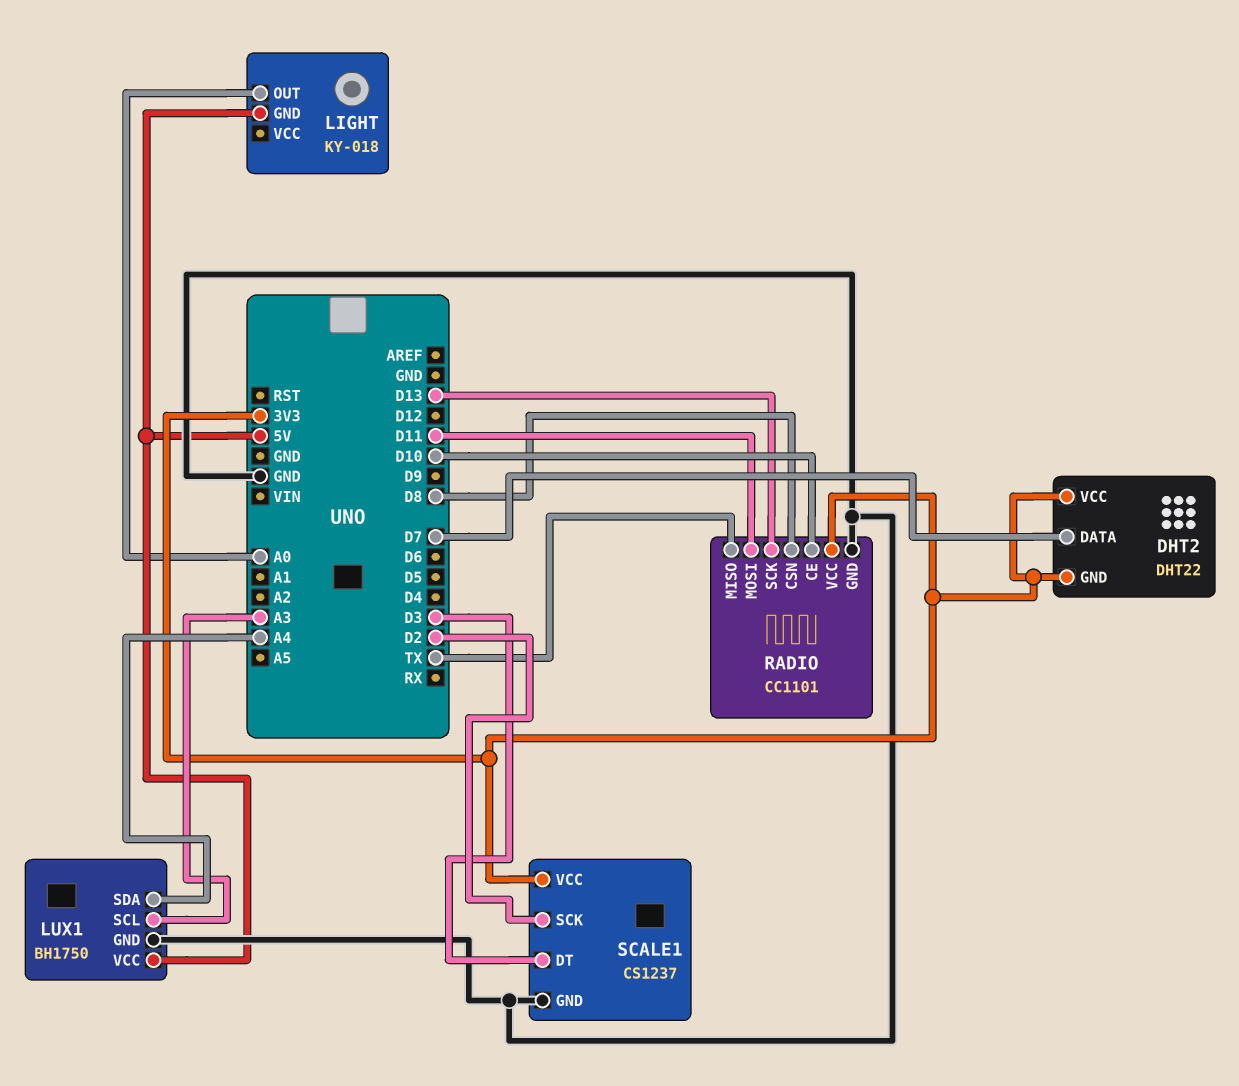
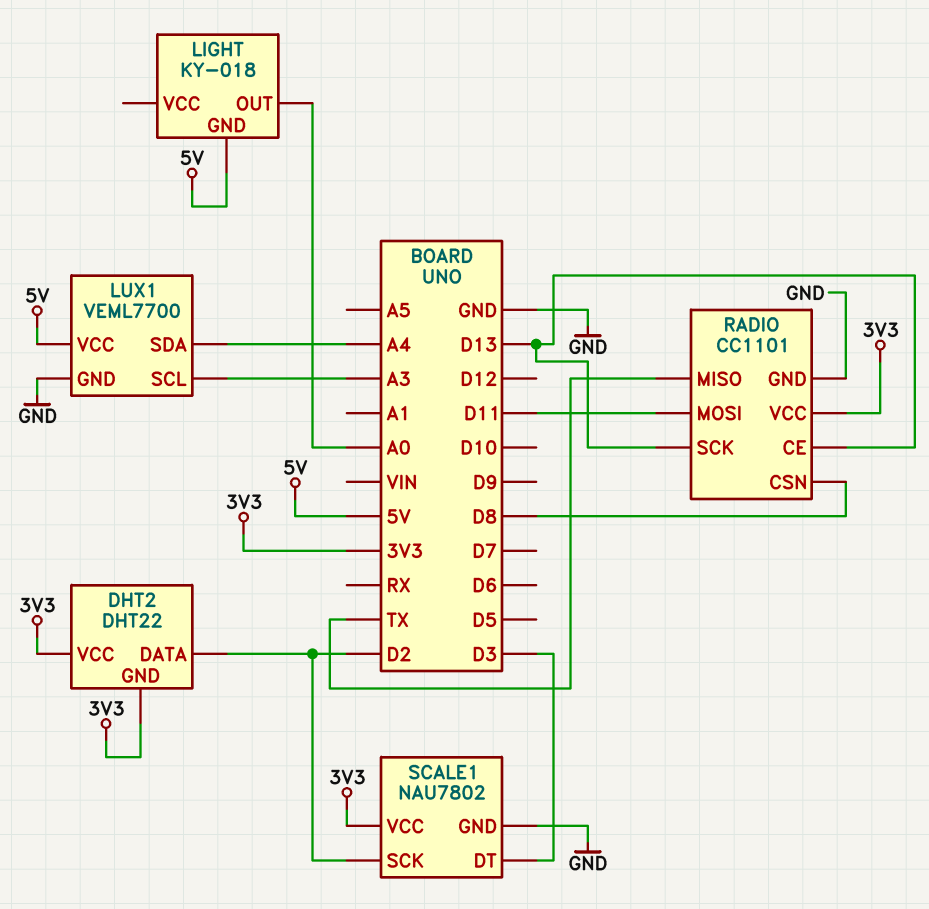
DHT2 pin DATA: D7 -> D2
LUX1: BH1750 -> VEML7700
RADIO pin CE: D10 -> D13
SCALE1: CS1237 -> NAU7802

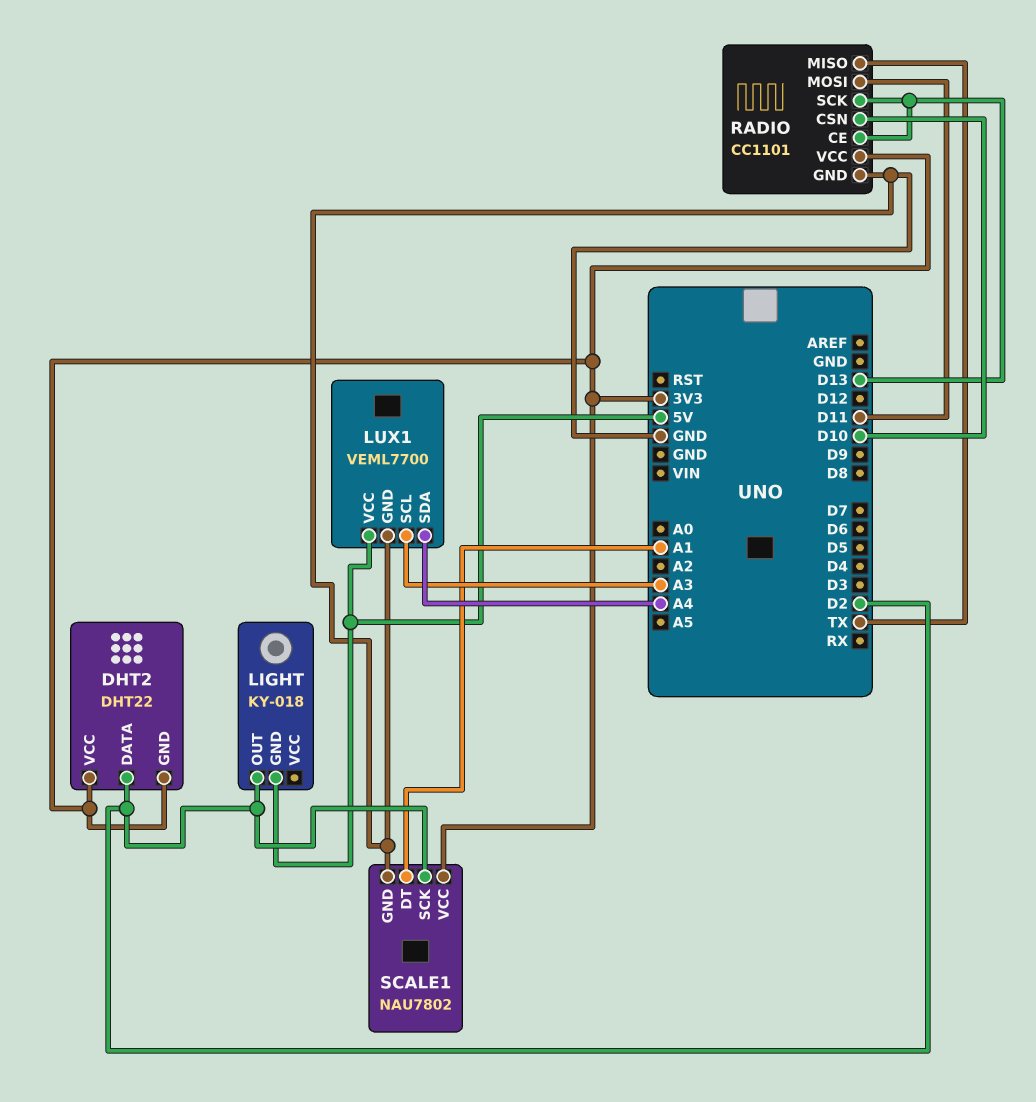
LIGHT pin OUT: A0 -> D2
RADIO pin CSN: D8 -> D10
SCALE1 pin DT: D3 -> A1

